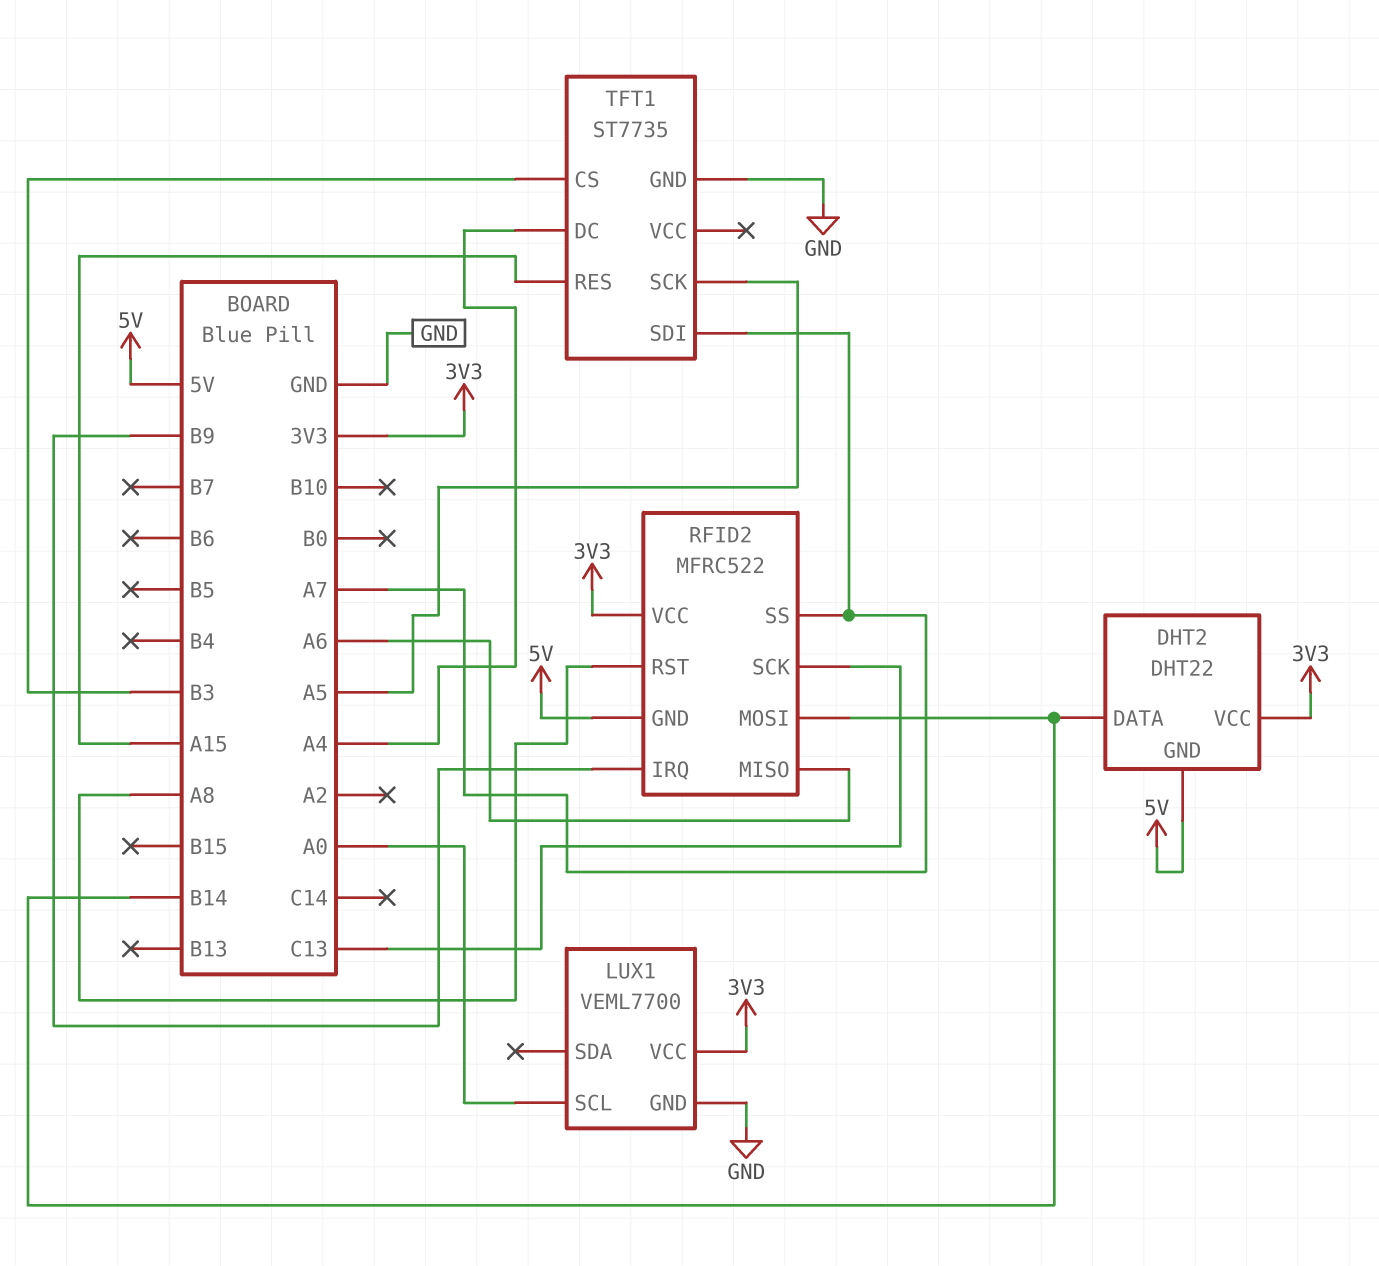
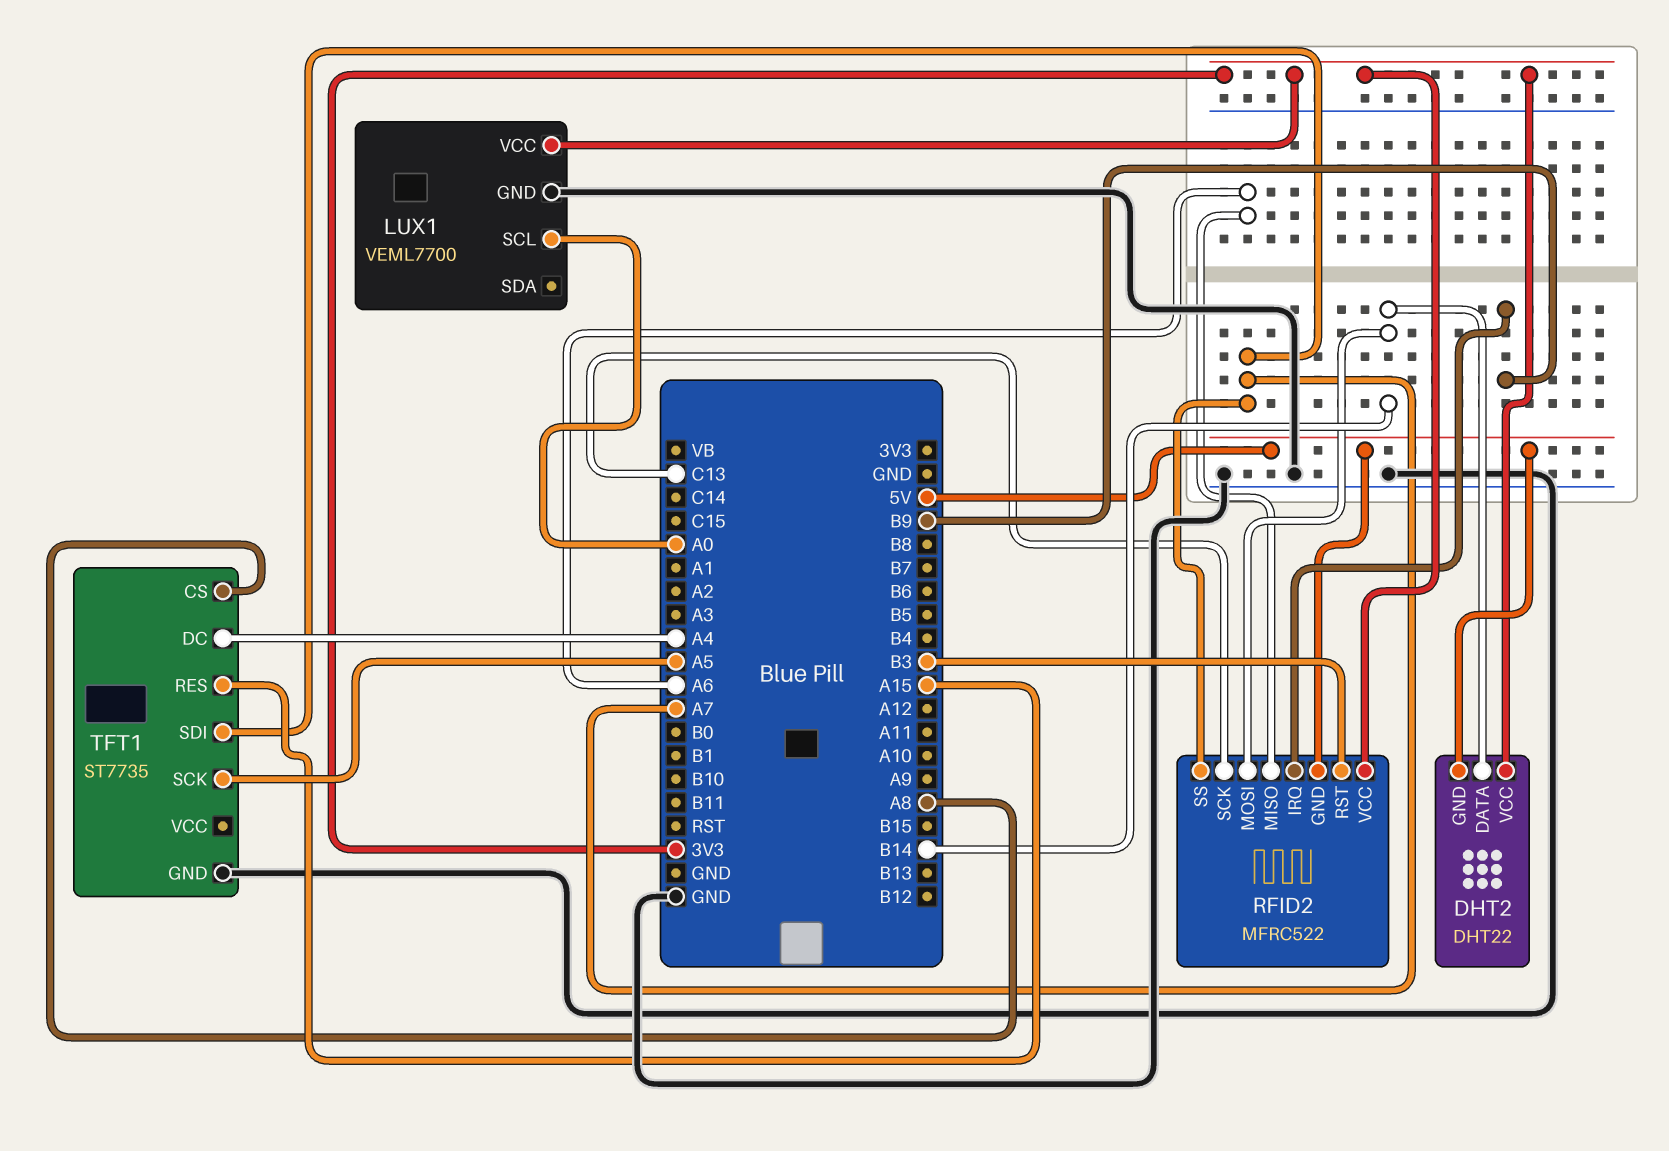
RFID2 pin RST: A8 -> B3
TFT1 pin CS: B3 -> A8

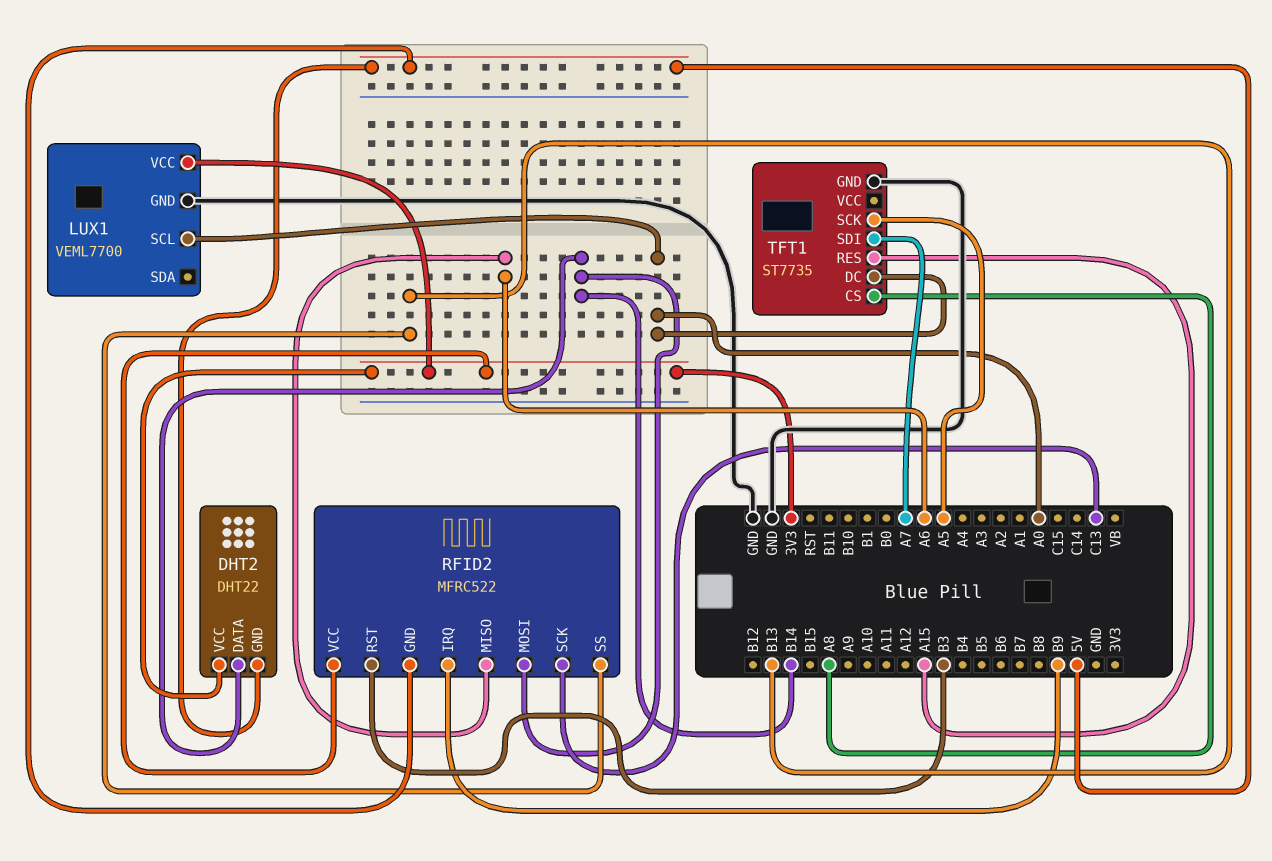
RFID2 pin SS: A7 -> B13
TFT1 pin DC: A4 -> A0

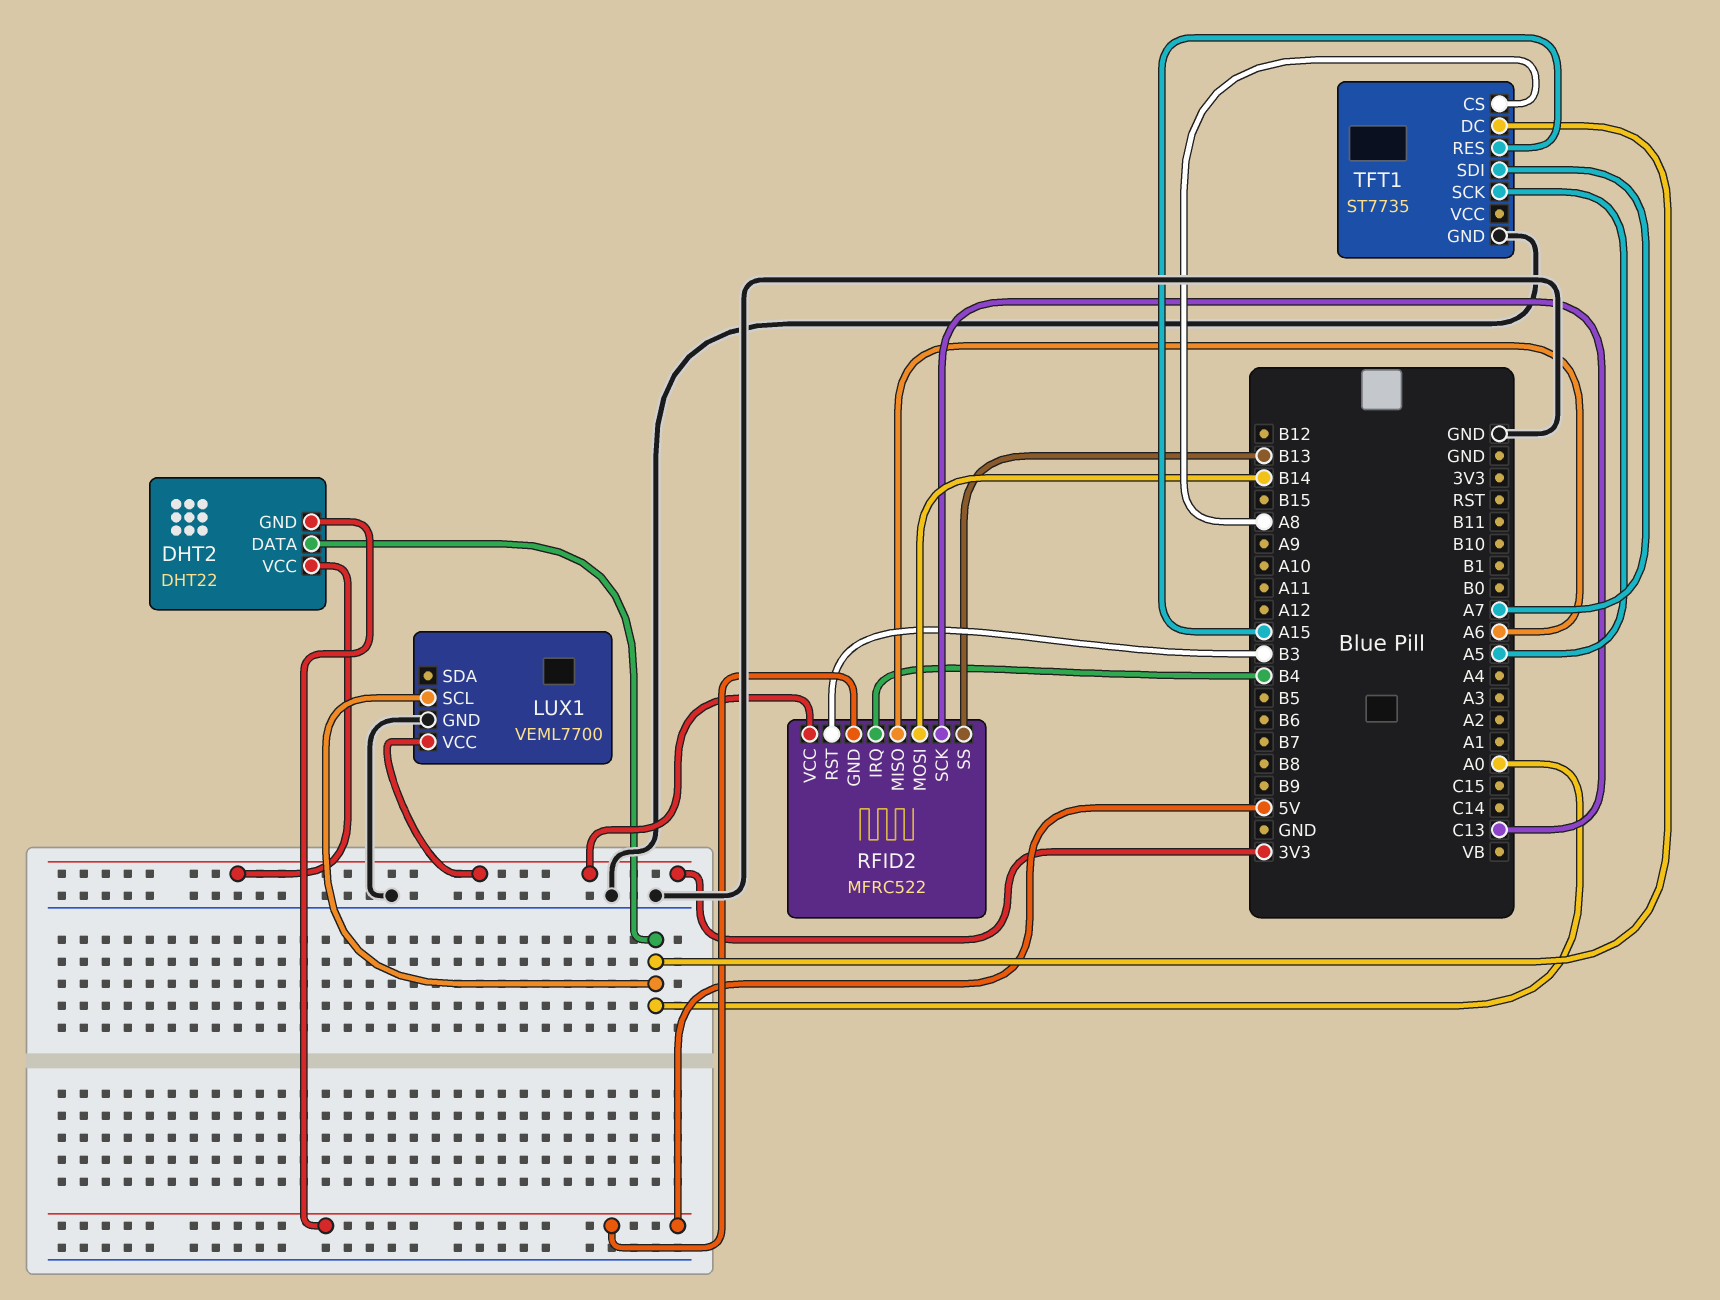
DHT2 pin DATA: B14 -> A0
RFID2 pin IRQ: B9 -> B4

